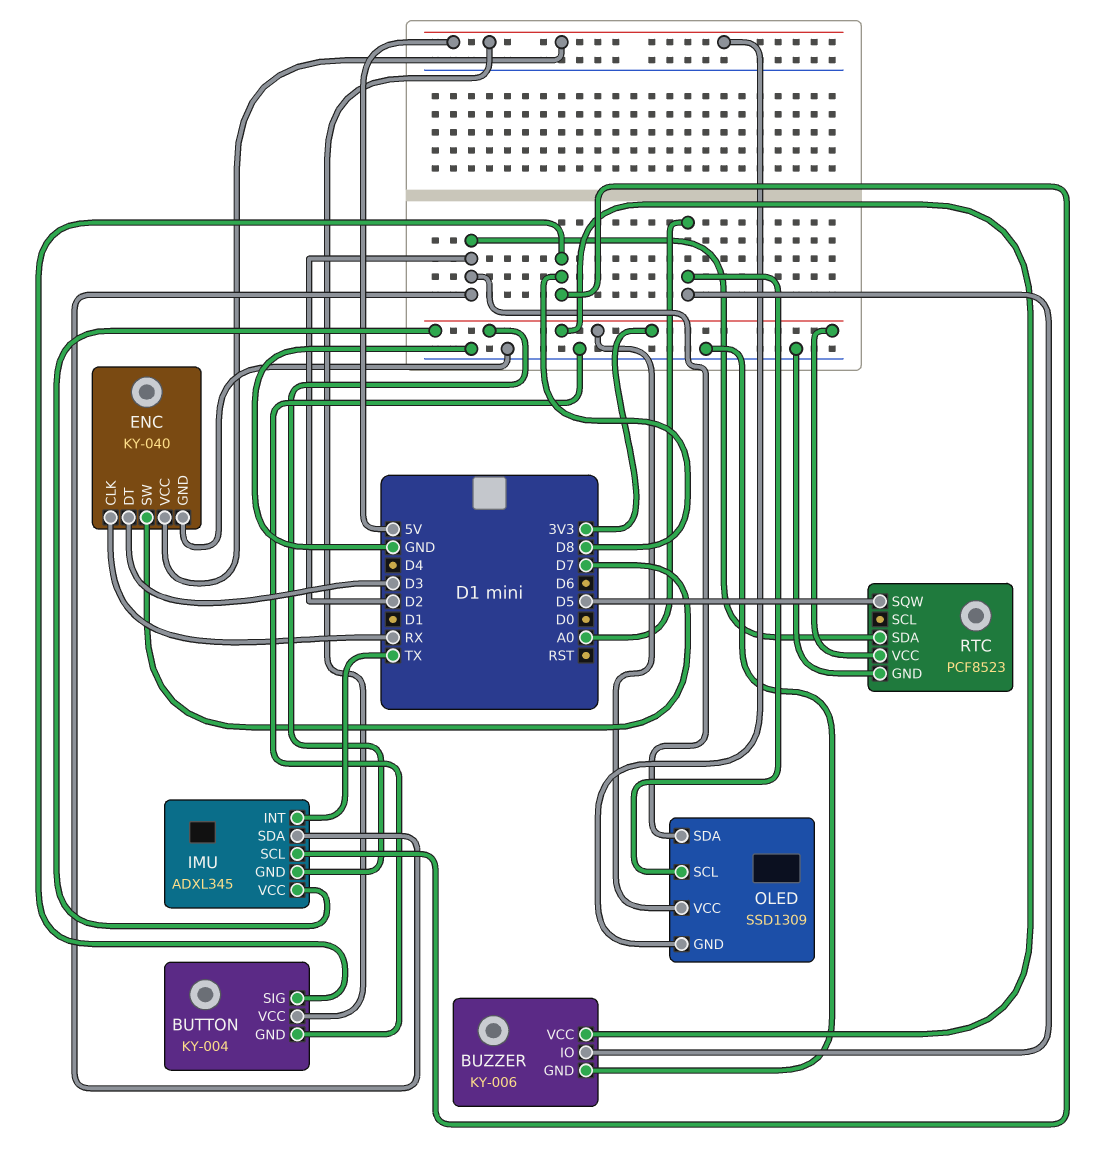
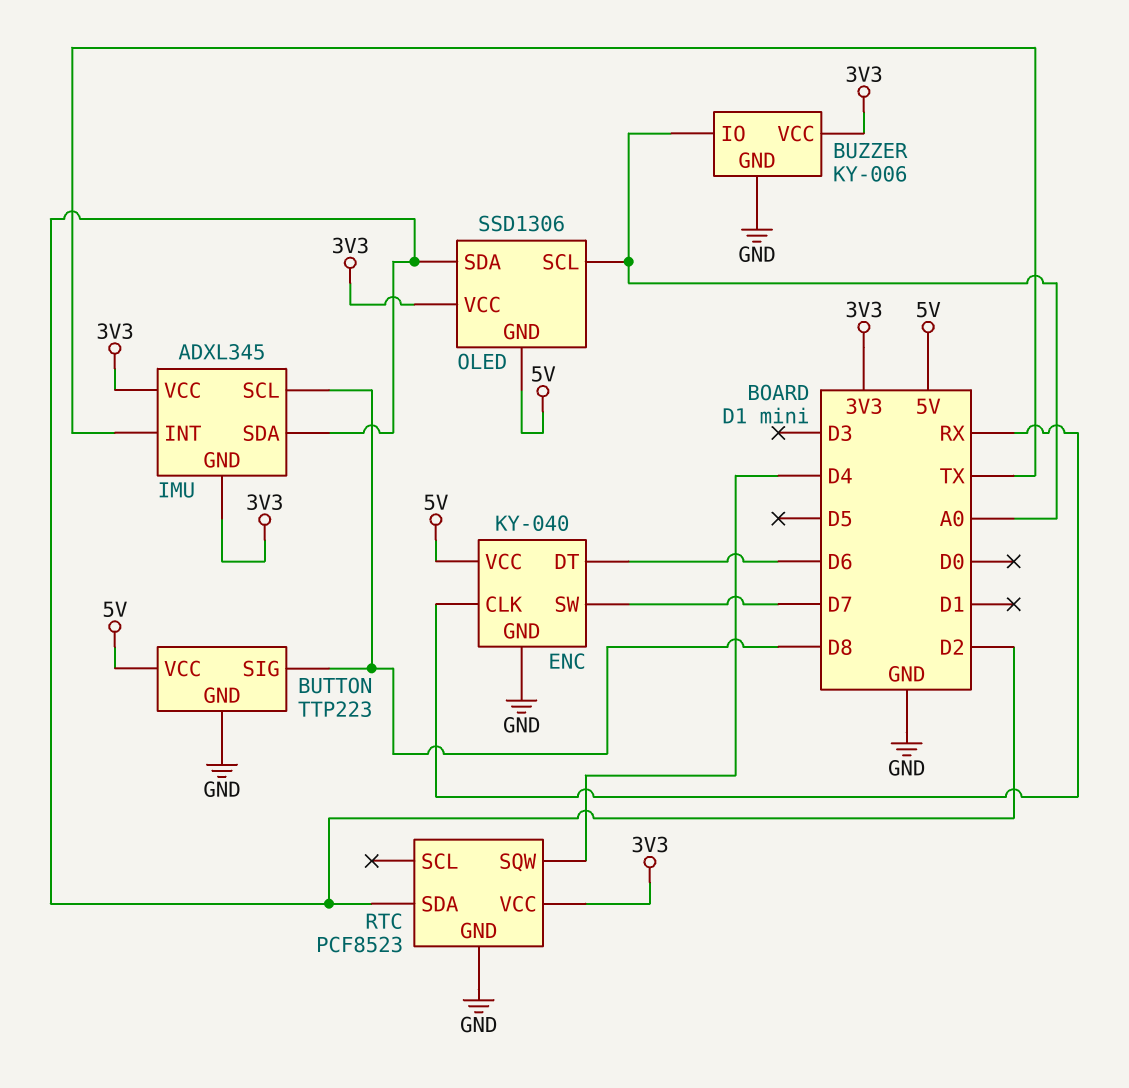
BUTTON: KY-004 -> TTP223
ENC pin DT: D3 -> D6
OLED: SSD1309 -> SSD1306
RTC pin SQW: D5 -> D4

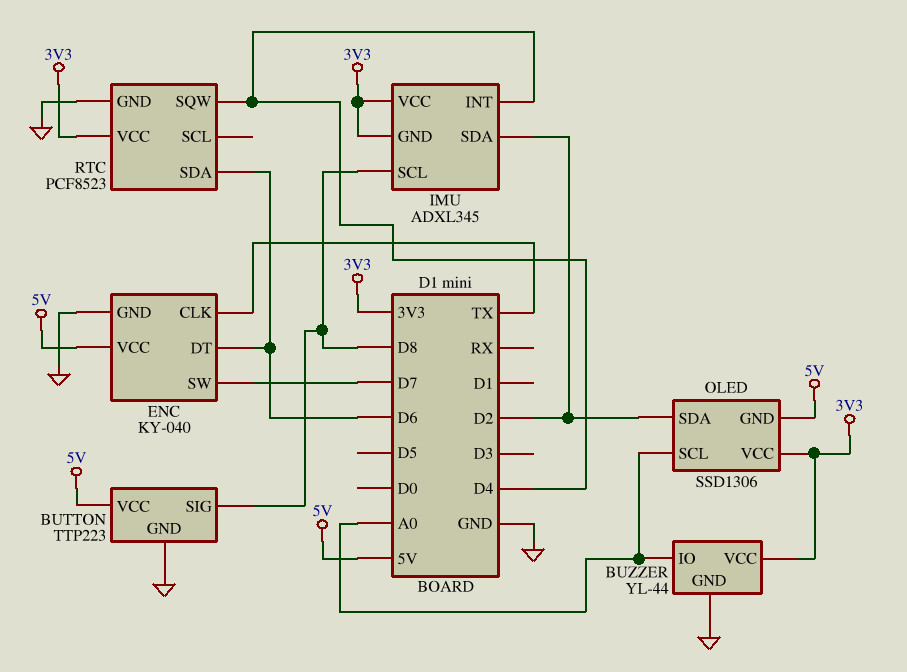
BUZZER: KY-006 -> YL-44
ENC pin CLK: RX -> TX
IMU pin INT: TX -> D4
RTC pin SDA: D2 -> D6

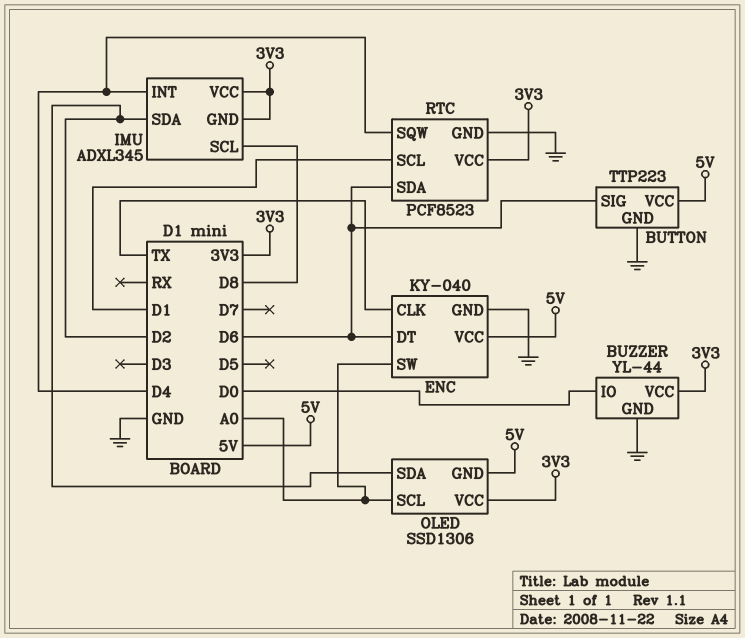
BUTTON pin SIG: D8 -> D6
BUZZER pin IO: A0 -> D0
ENC pin SW: D7 -> A0
RTC pin SCL: none -> D1

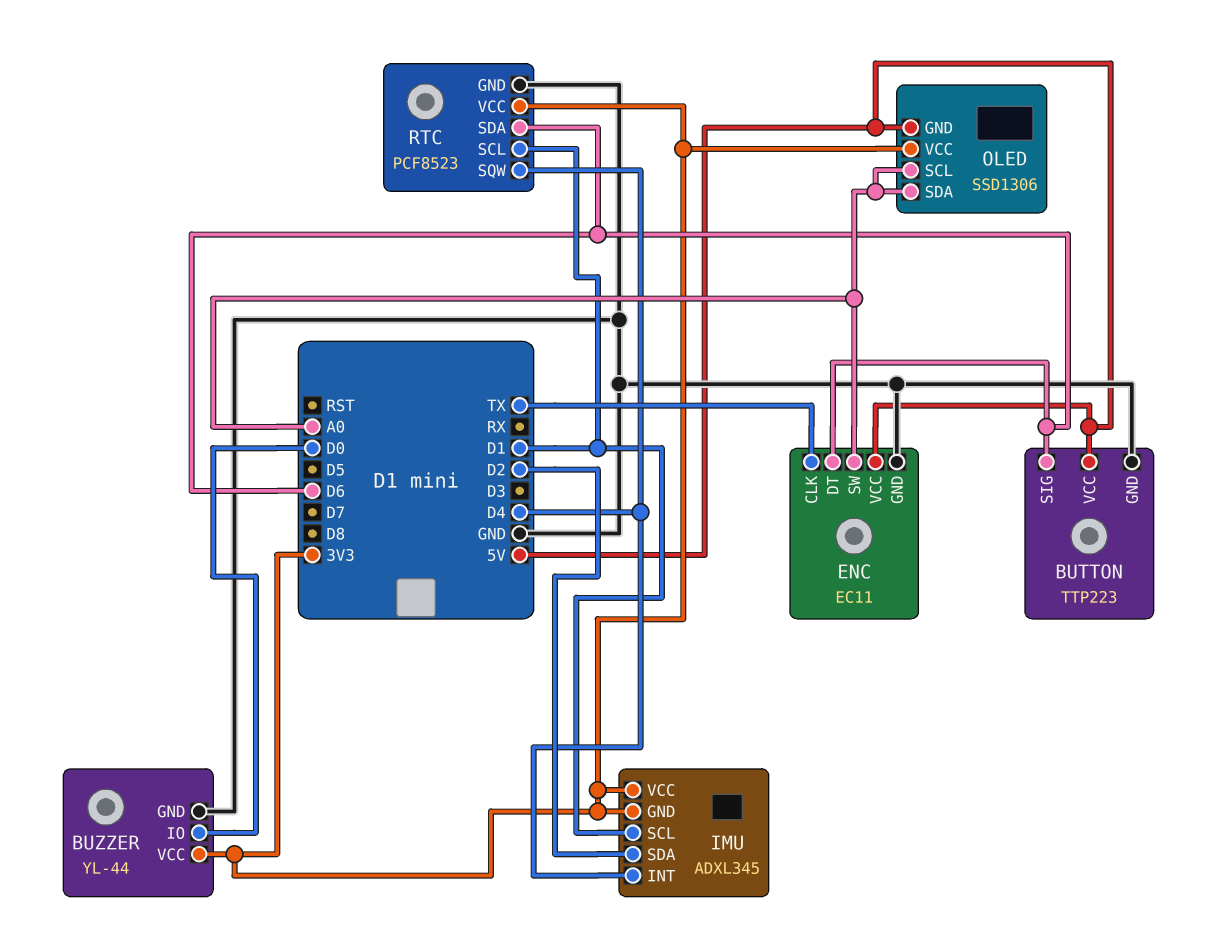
ENC: KY-040 -> EC11
IMU pin SCL: D8 -> D1
OLED pin SDA: D2 -> A0

